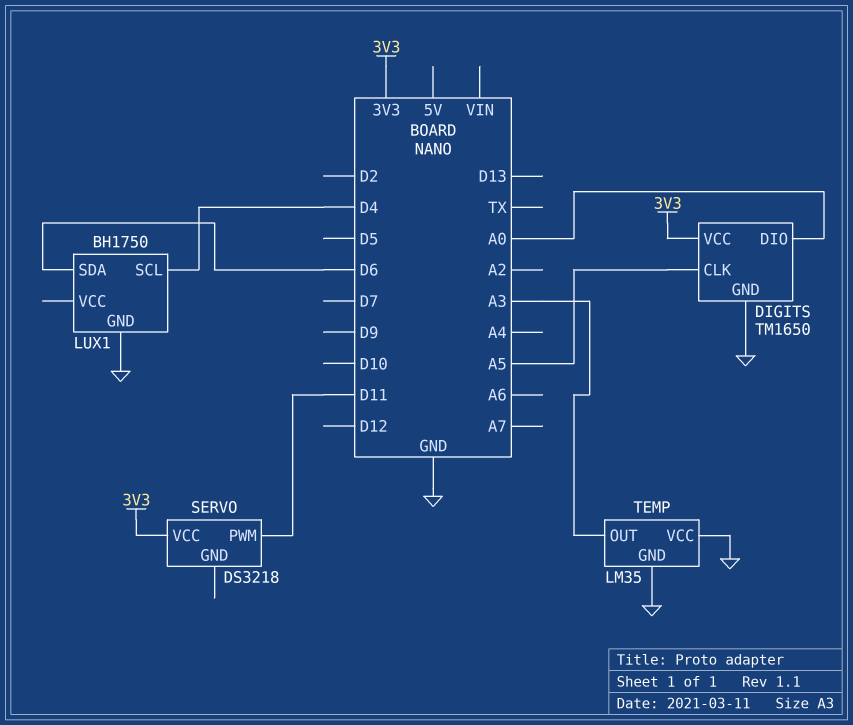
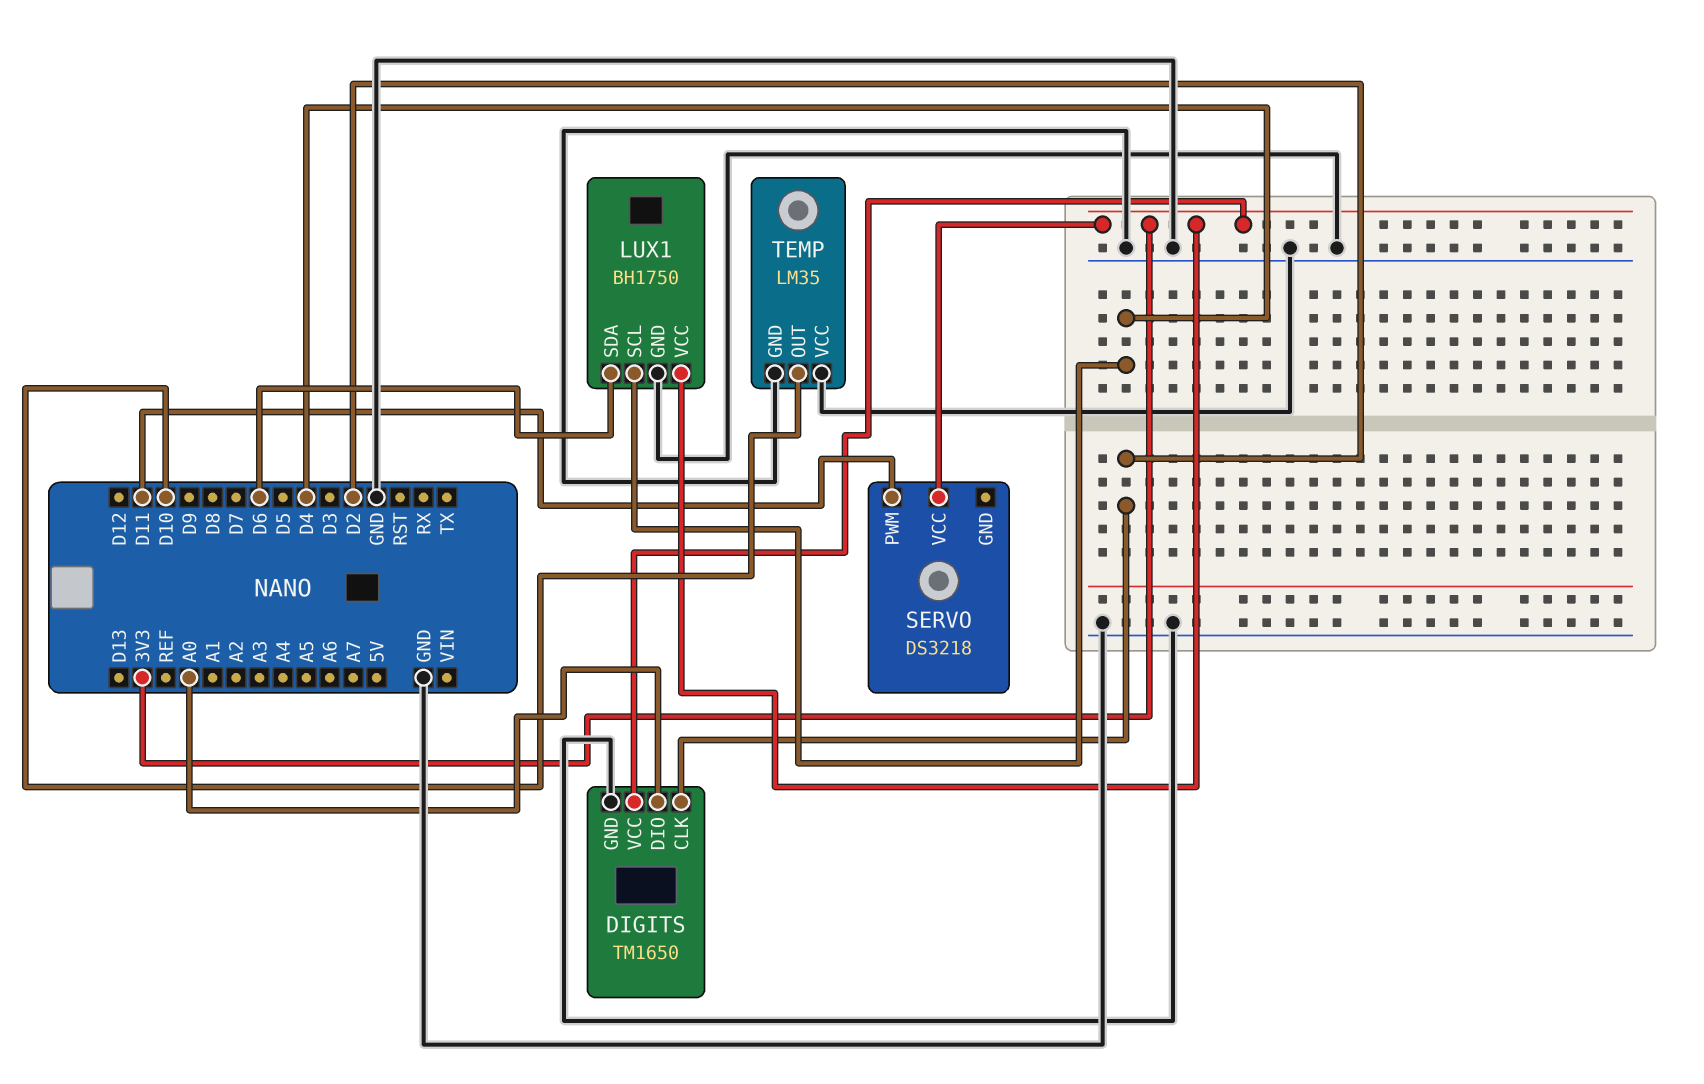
DIGITS pin CLK: A5 -> D2
LUX1 pin VCC: none -> 3V3
TEMP pin OUT: A3 -> D10

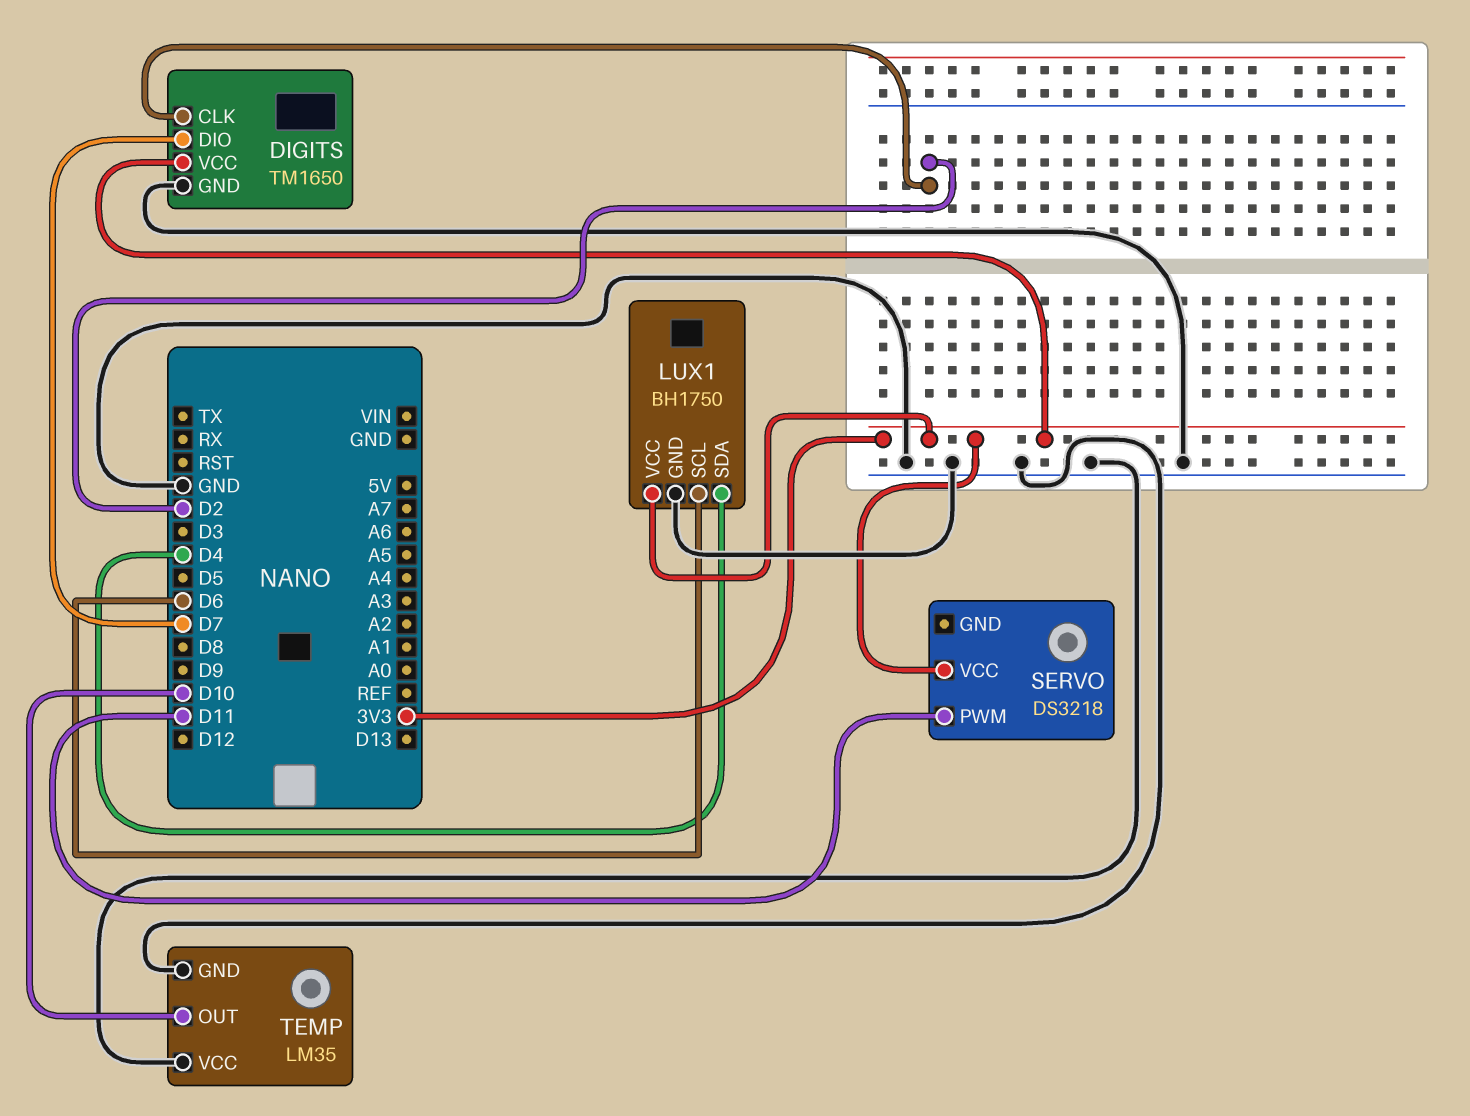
DIGITS pin DIO: A0 -> D7
LUX1 pin SCL: D4 -> D6
LUX1 pin SDA: D6 -> D4

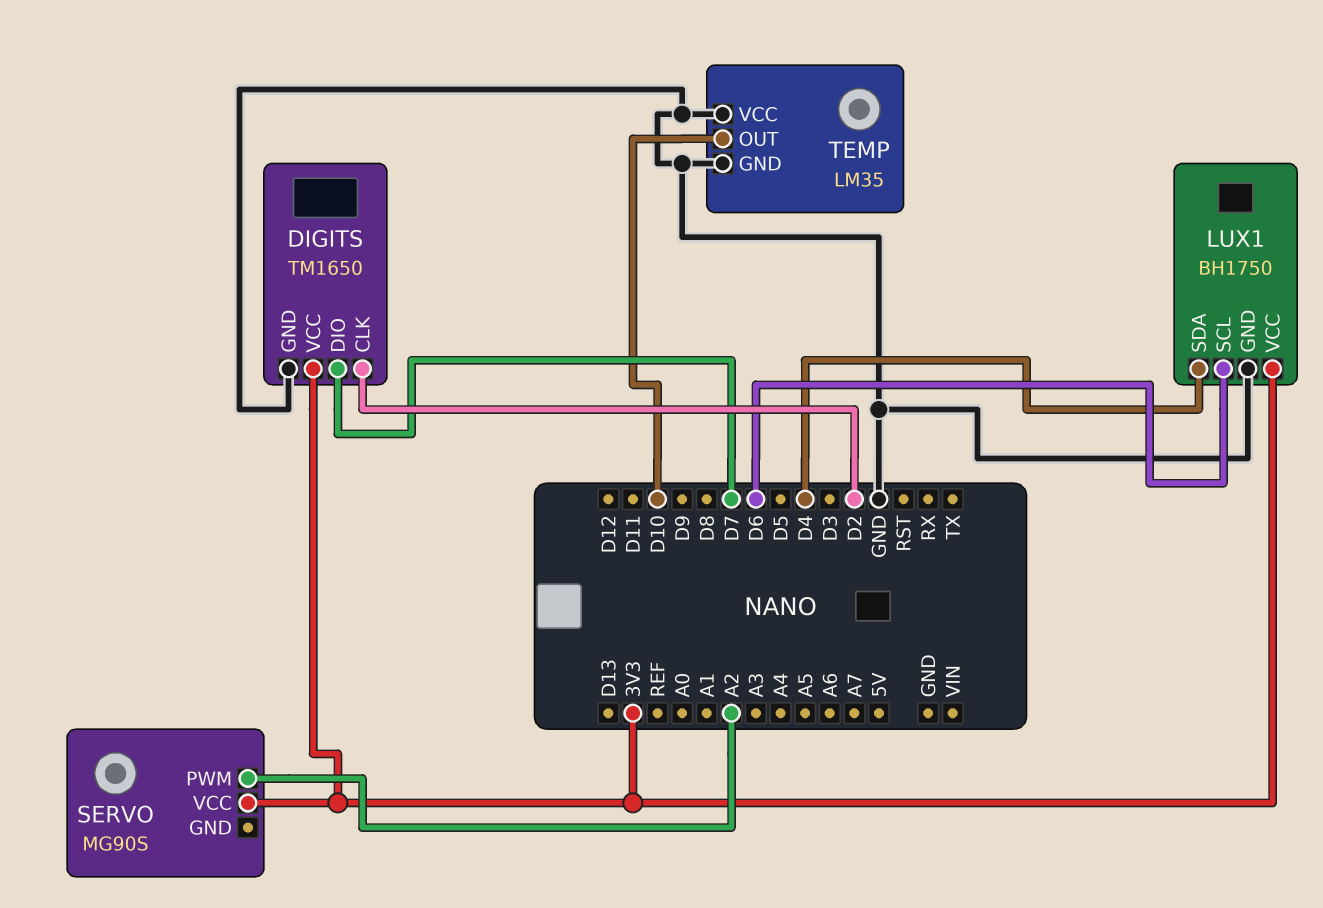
SERVO: DS3218 -> MG90S
SERVO pin PWM: D11 -> A2

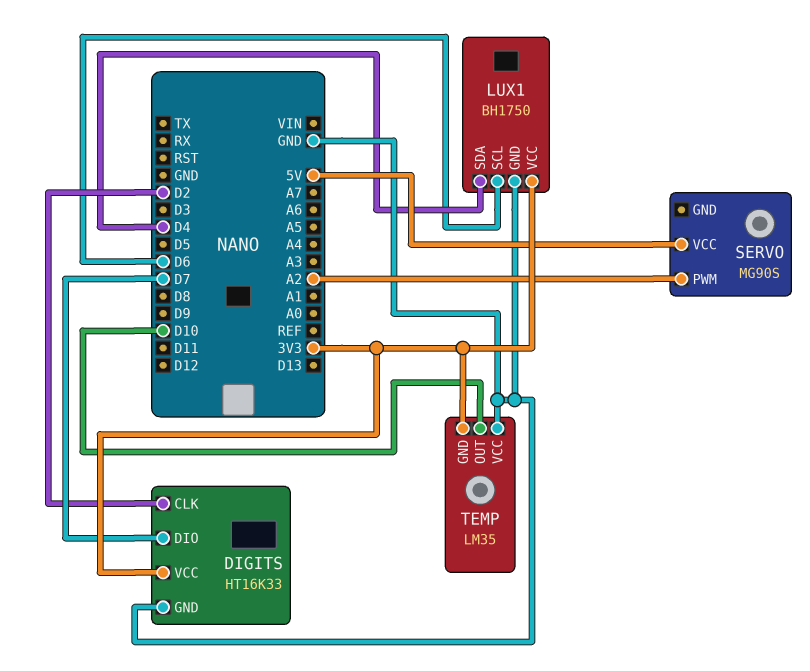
DIGITS: TM1650 -> HT16K33
SERVO pin VCC: 3V3 -> 5V
TEMP pin GND: GND -> 3V3

